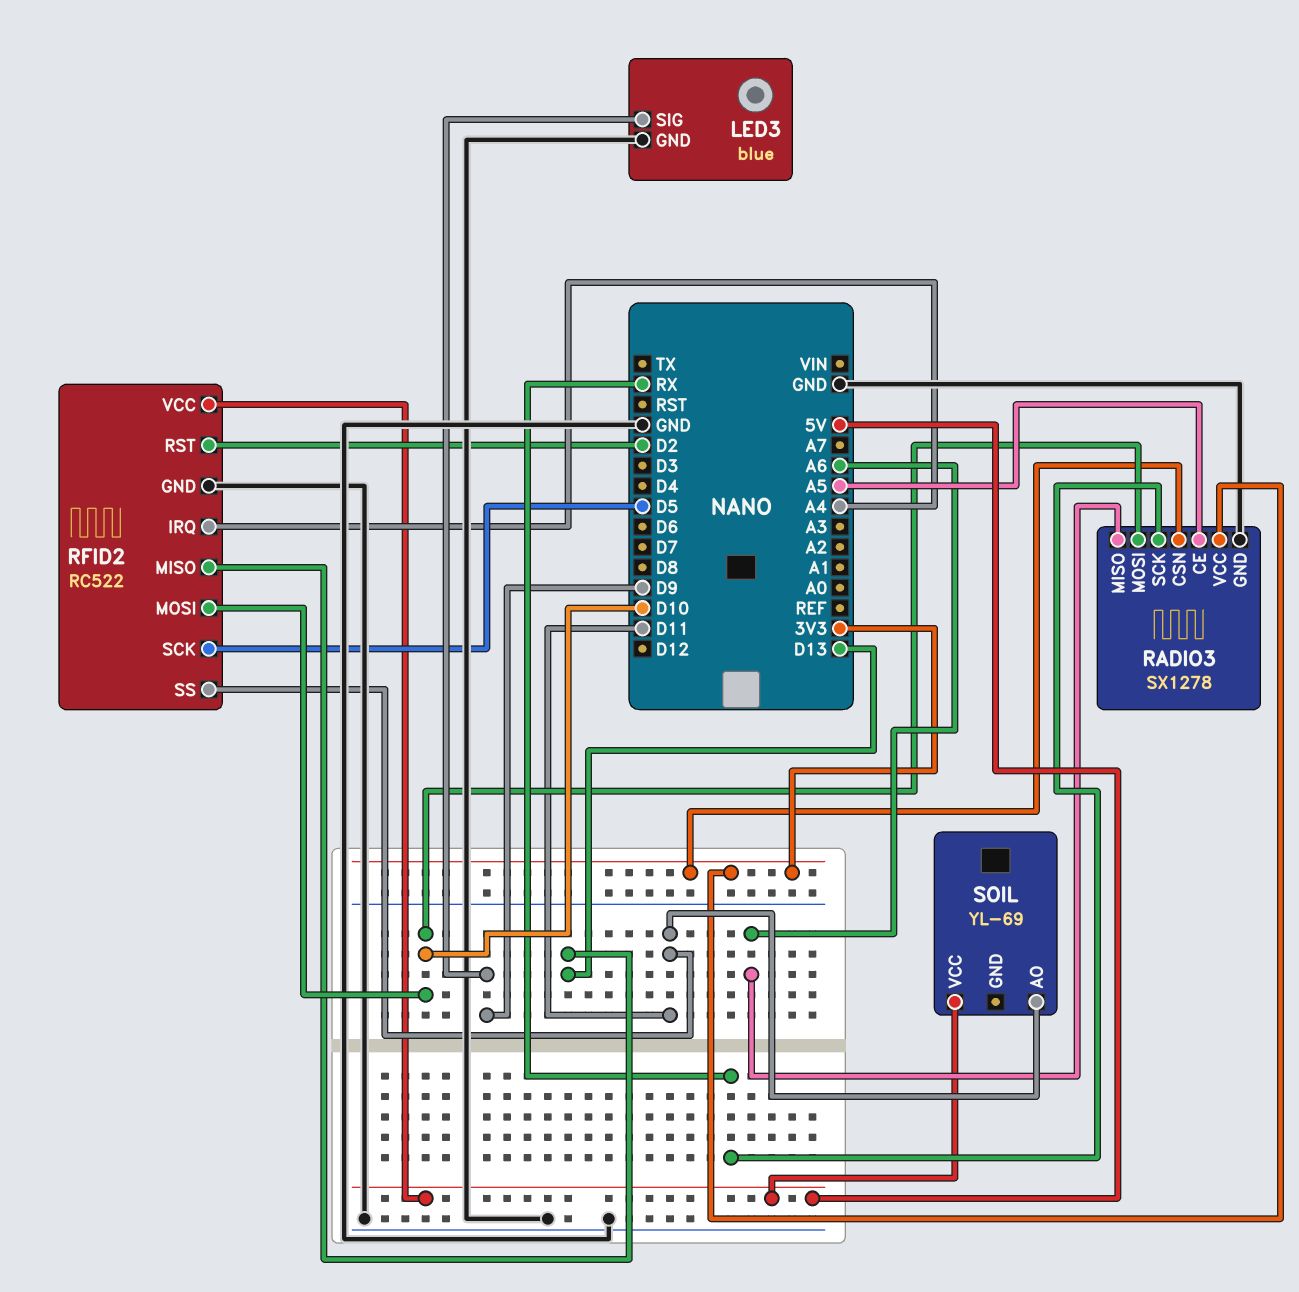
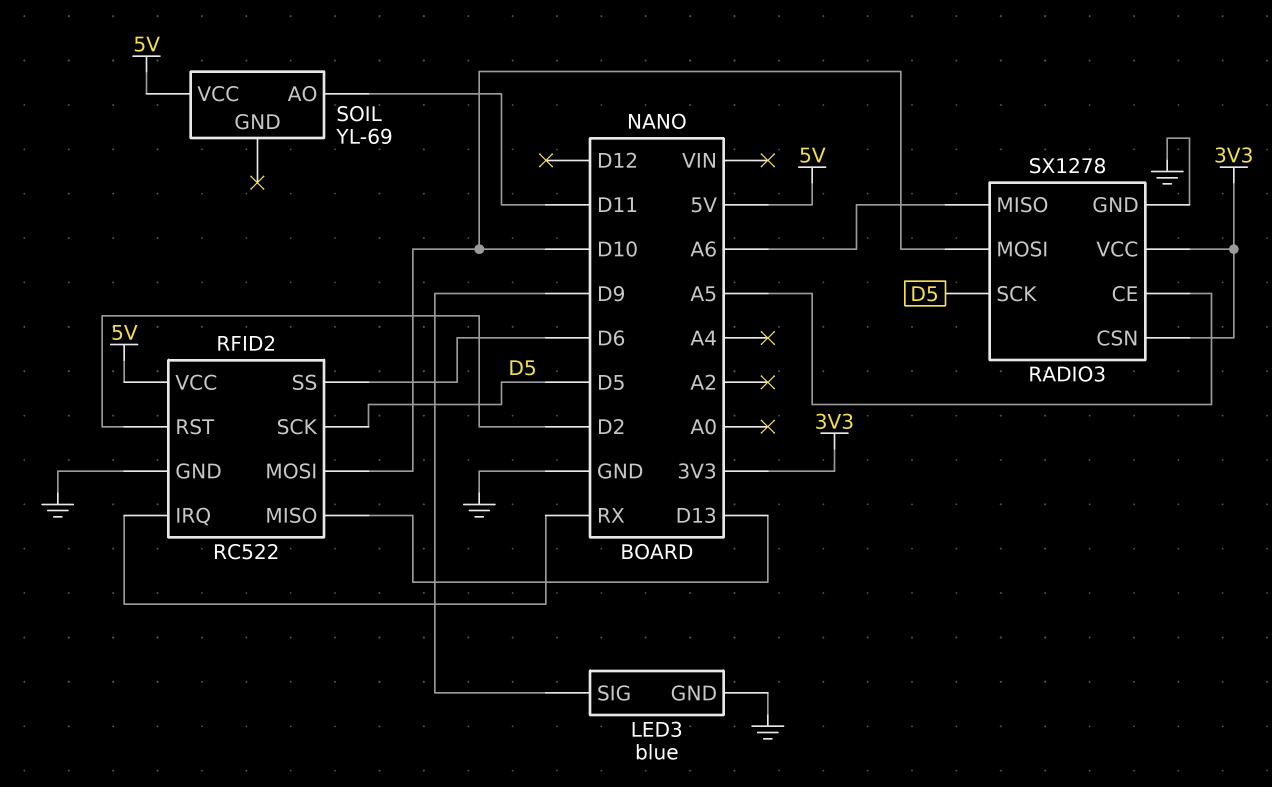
RADIO3 pin SCK: RX -> D5
RFID2 pin IRQ: A4 -> RX
RFID2 pin SS: D11 -> D6

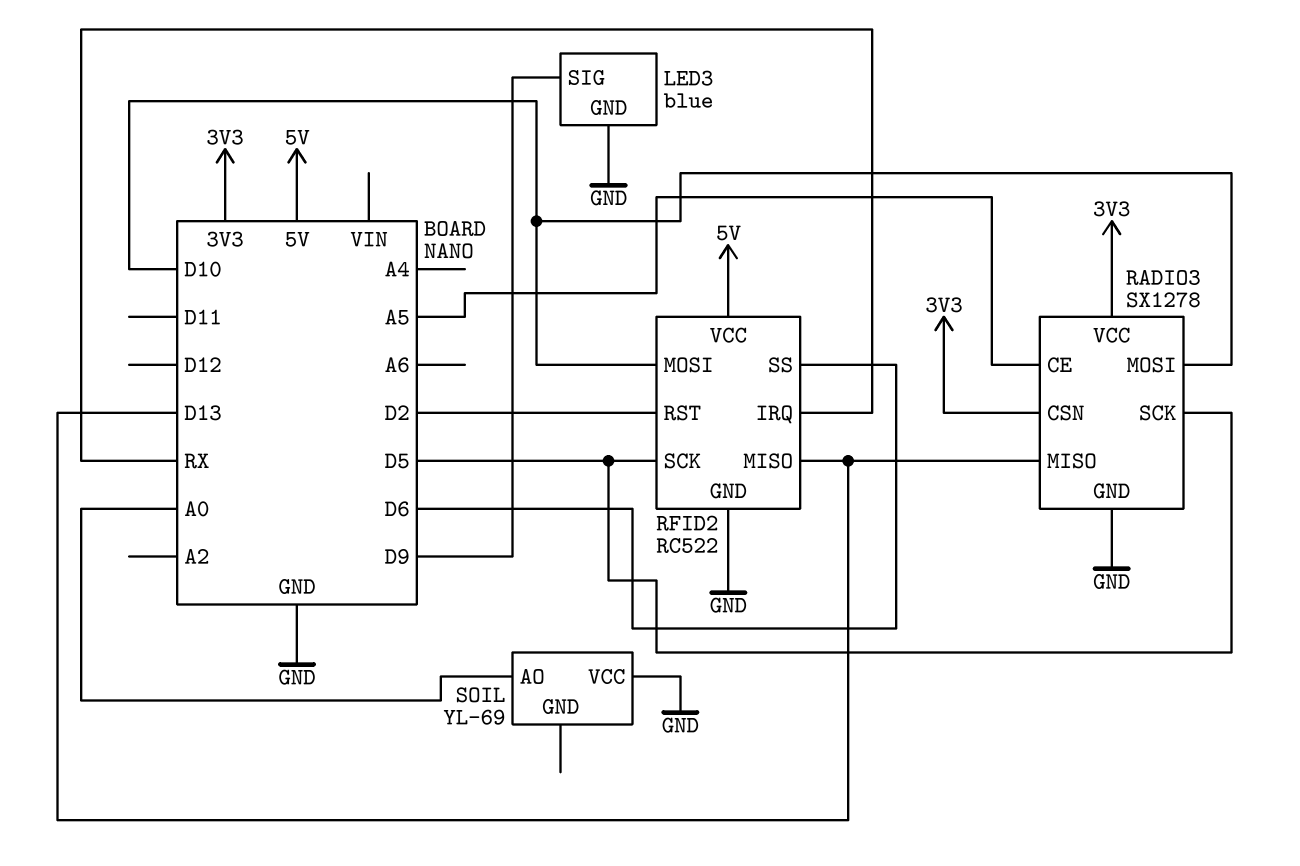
RADIO3 pin MISO: A6 -> D13
SOIL pin AO: D11 -> A0
SOIL pin VCC: 5V -> GND

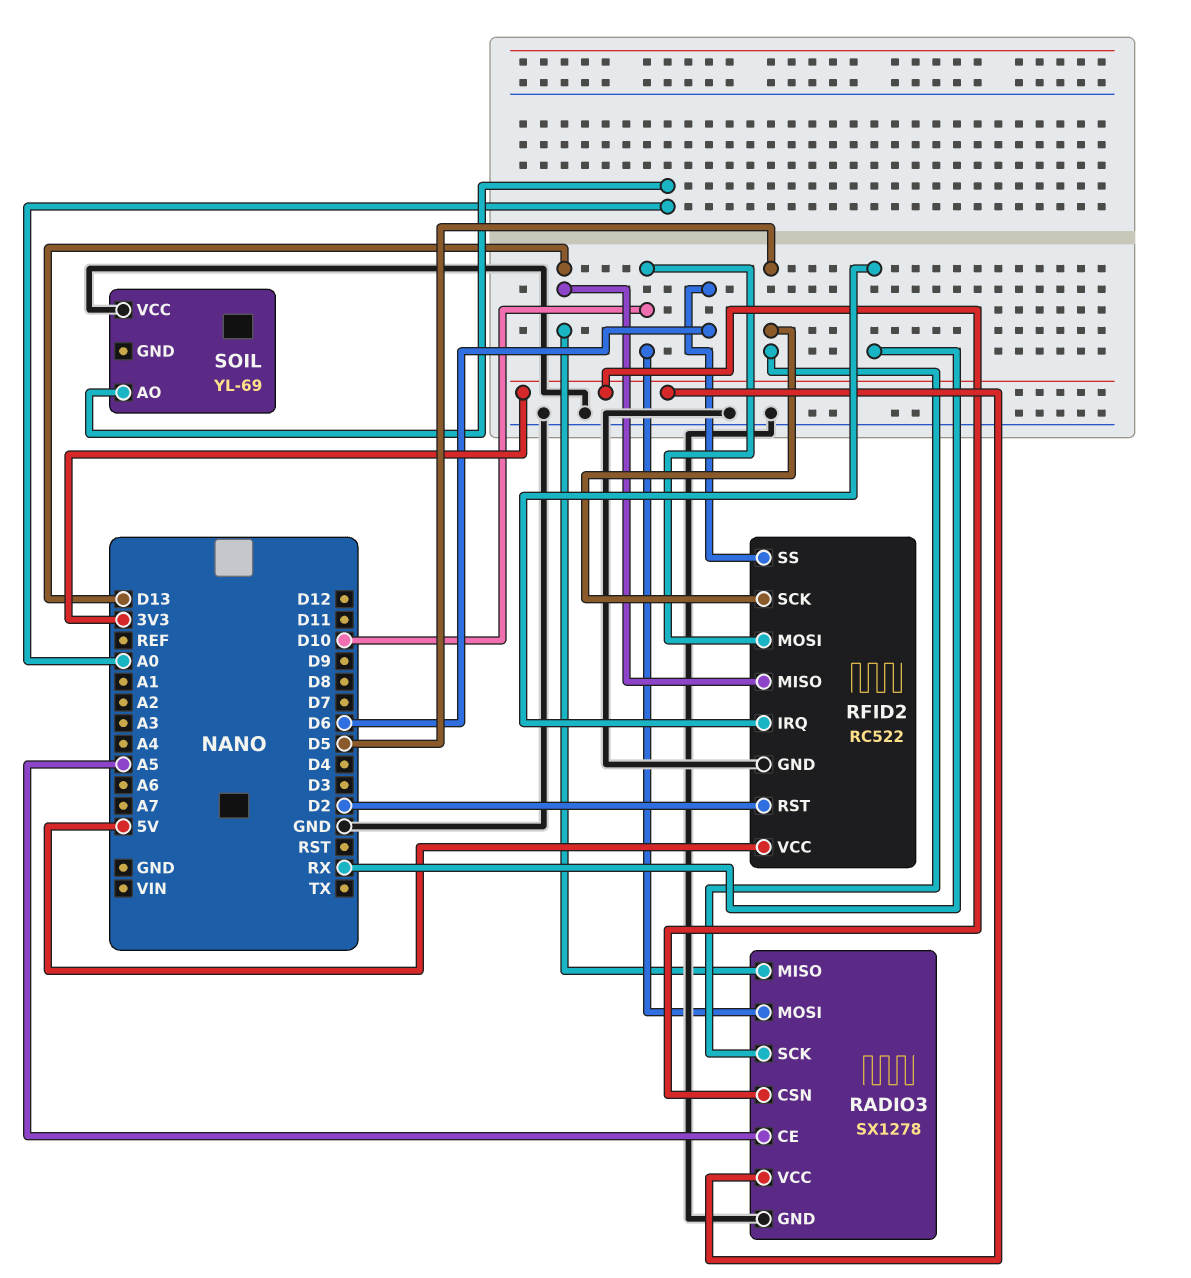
LED3: blue -> none
LED3 pin GND: GND -> none
LED3 pin SIG: D9 -> none

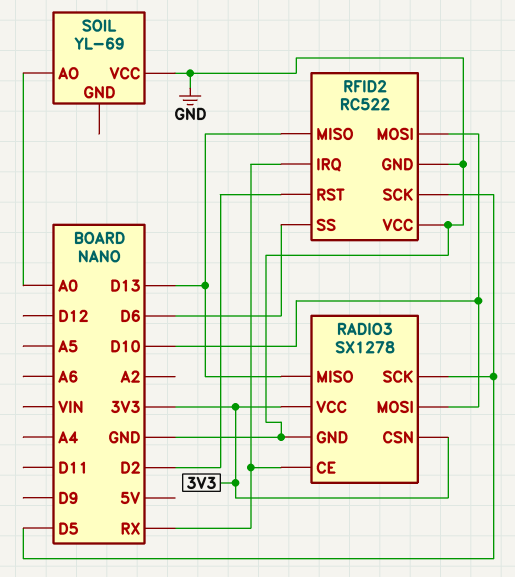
RADIO3 pin CE: A5 -> RX
RFID2 pin VCC: 5V -> GND

